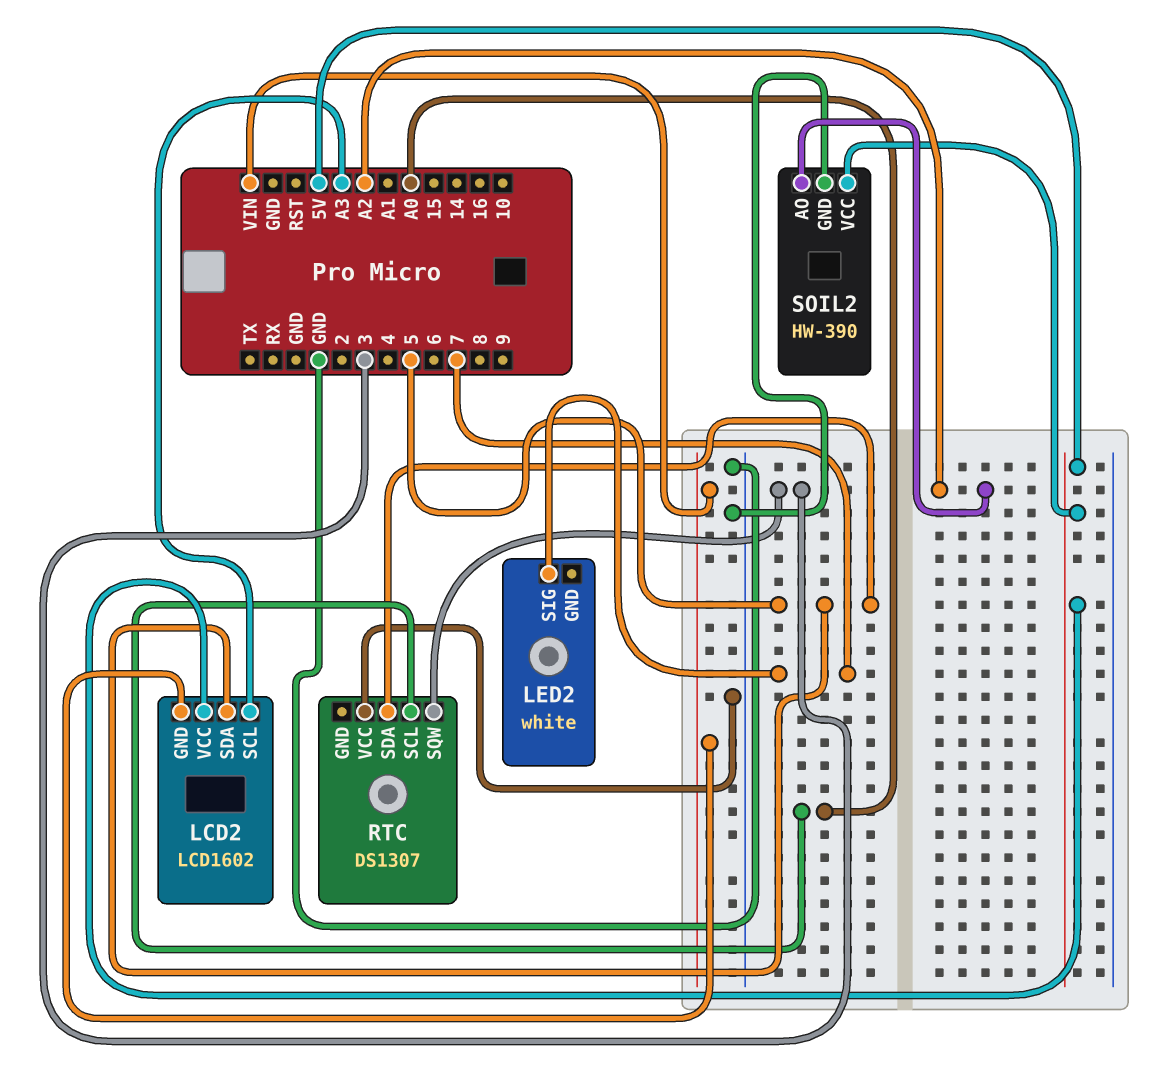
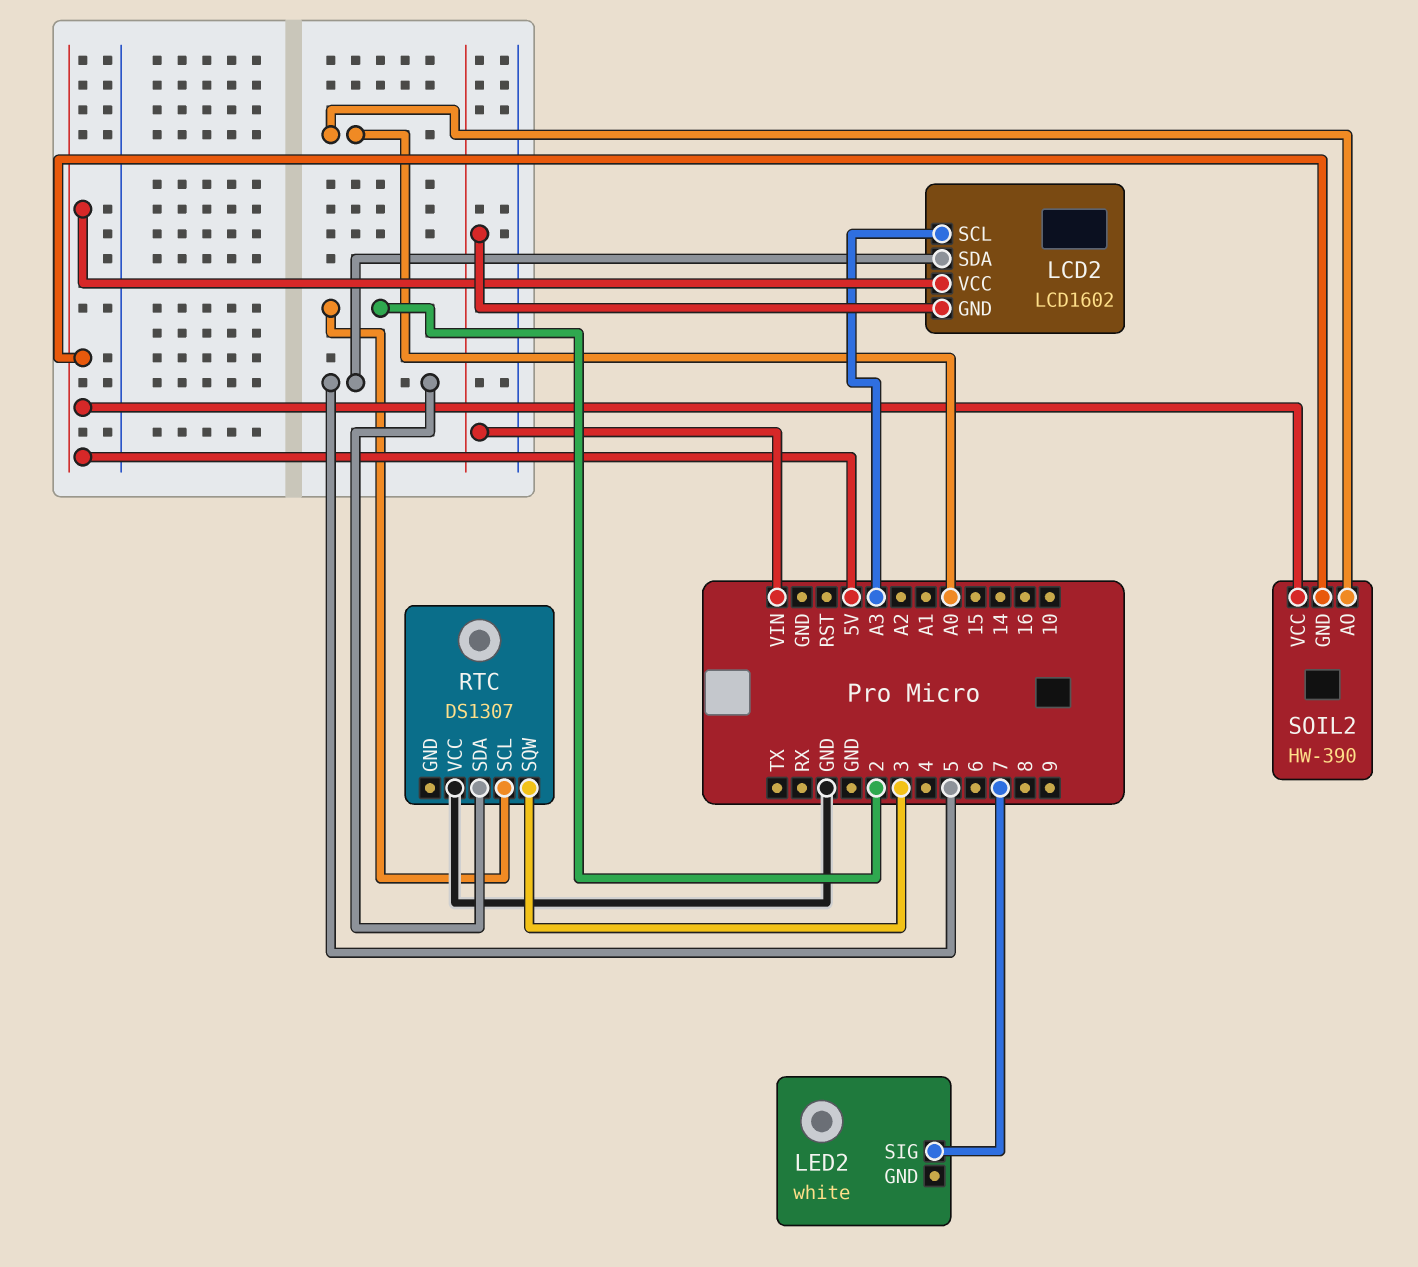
RTC pin SCL: A0 -> 2
SOIL2 pin AO: A2 -> A0
SOIL2 pin GND: GND -> 5V

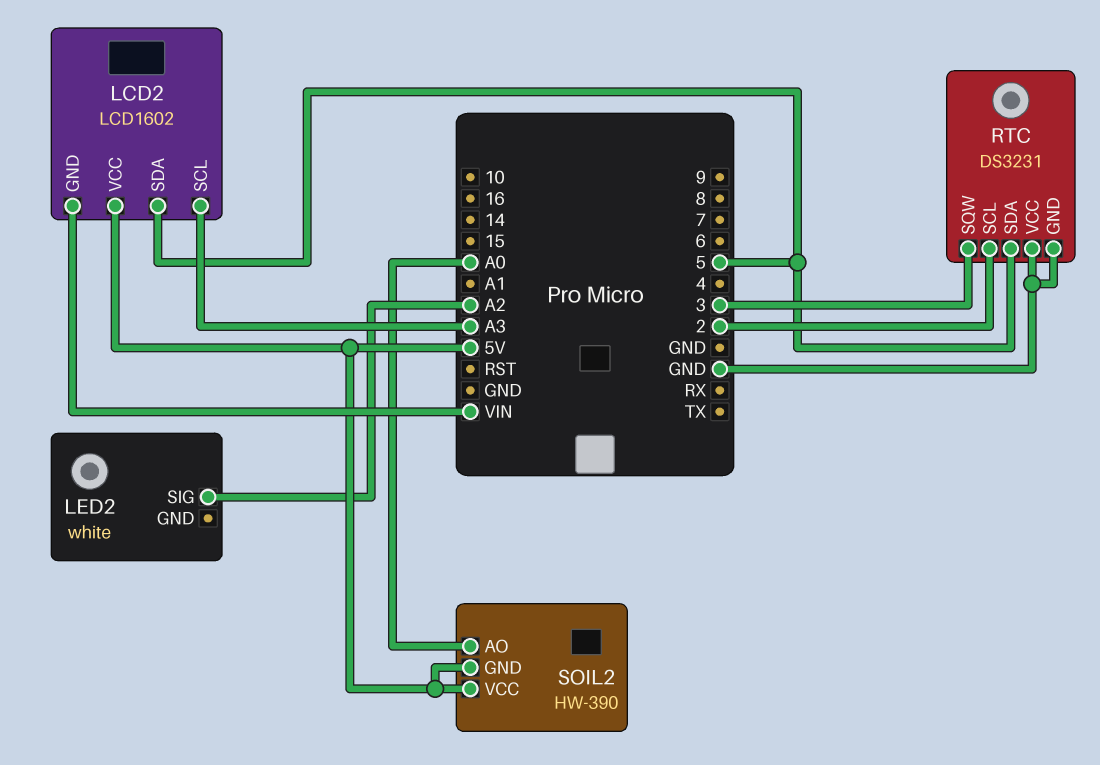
LED2 pin SIG: 7 -> A2
RTC: DS1307 -> DS3231
RTC pin GND: none -> GND

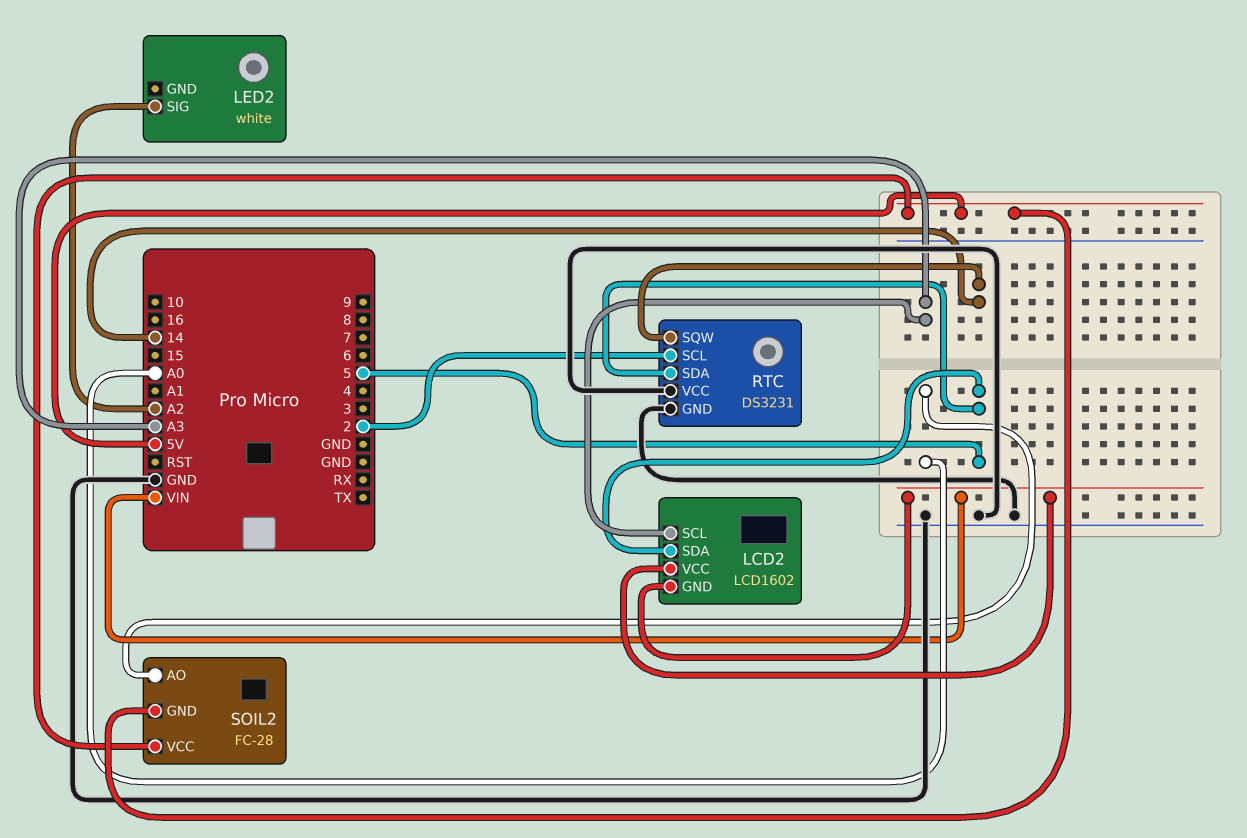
LCD2 pin VCC: 5V -> VIN
RTC pin SQW: 3 -> 14
SOIL2: HW-390 -> FC-28

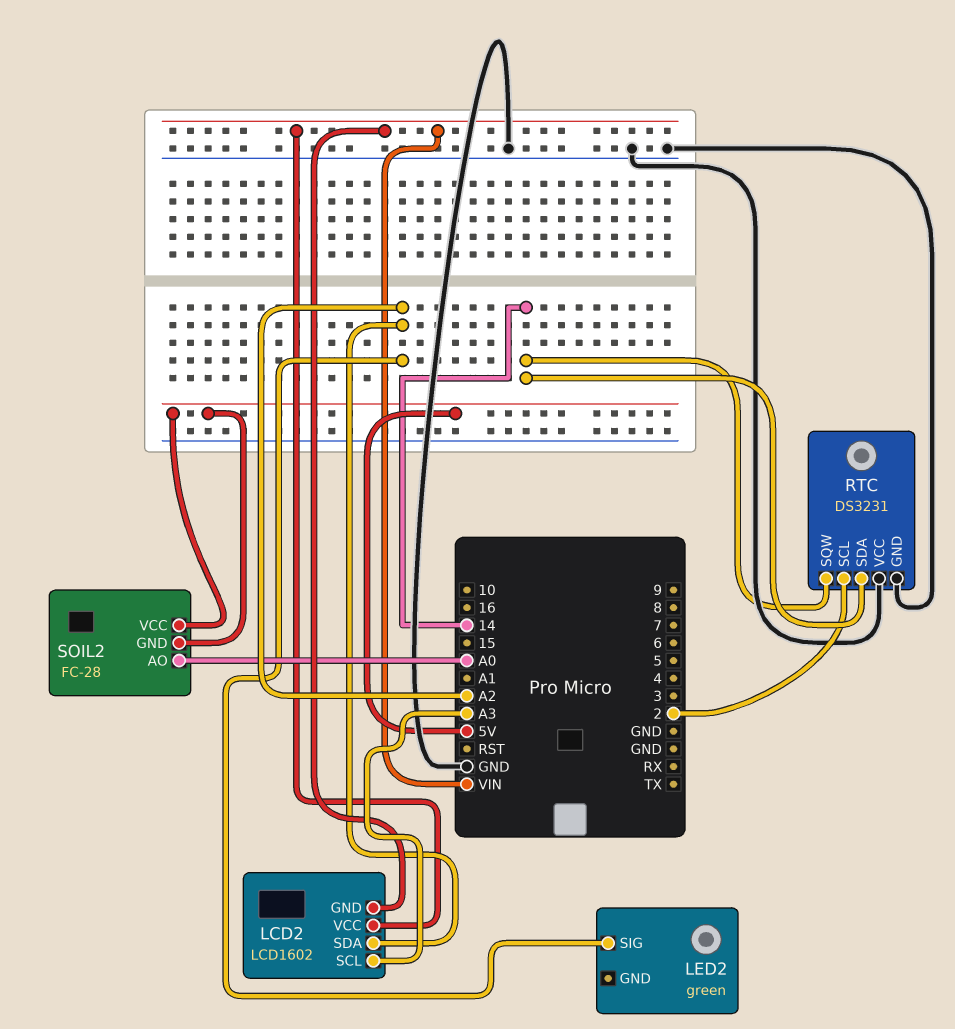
LCD2 pin SDA: 5 -> A2
LED2: white -> green
RTC pin SDA: 5 -> 14

